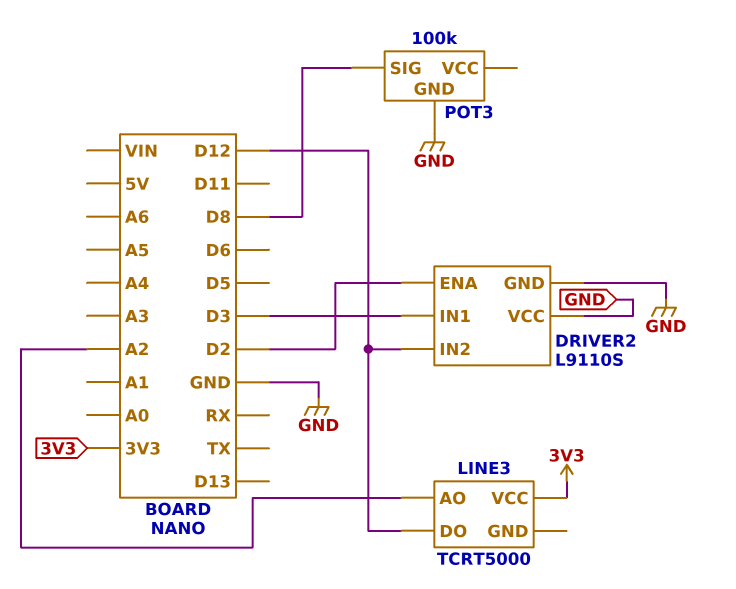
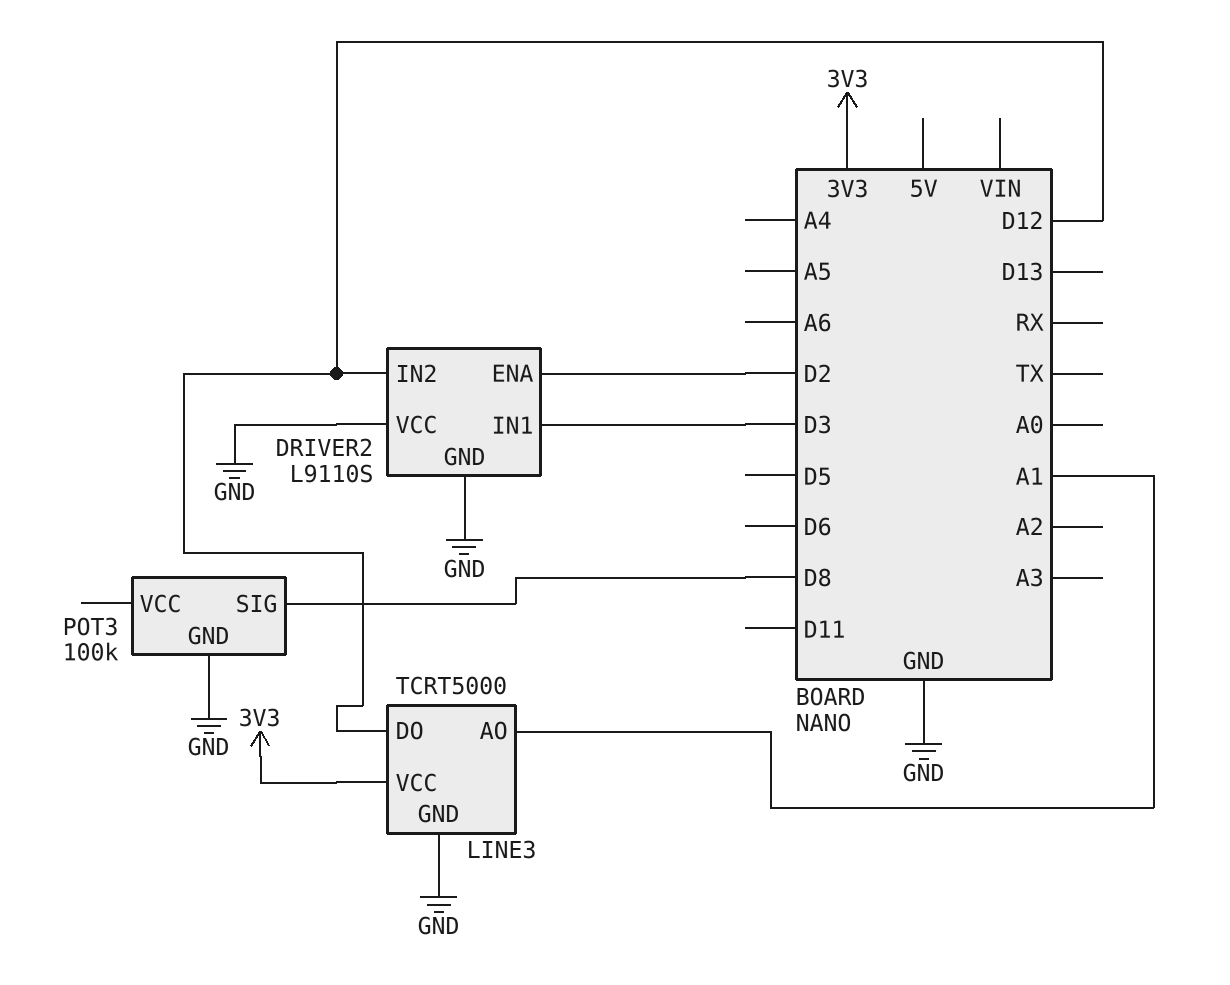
LINE3 pin AO: A2 -> A1
LINE3 pin GND: none -> GND

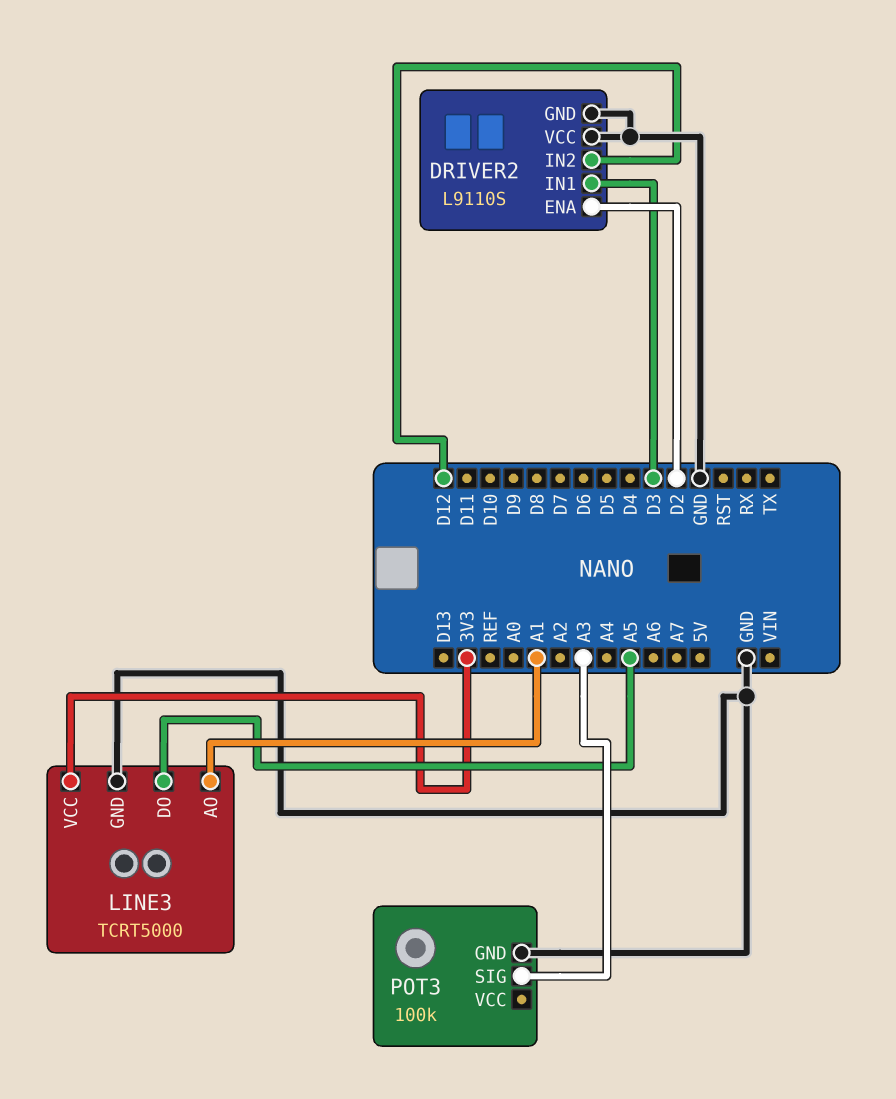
LINE3 pin DO: D12 -> A5
POT3 pin SIG: D8 -> A3

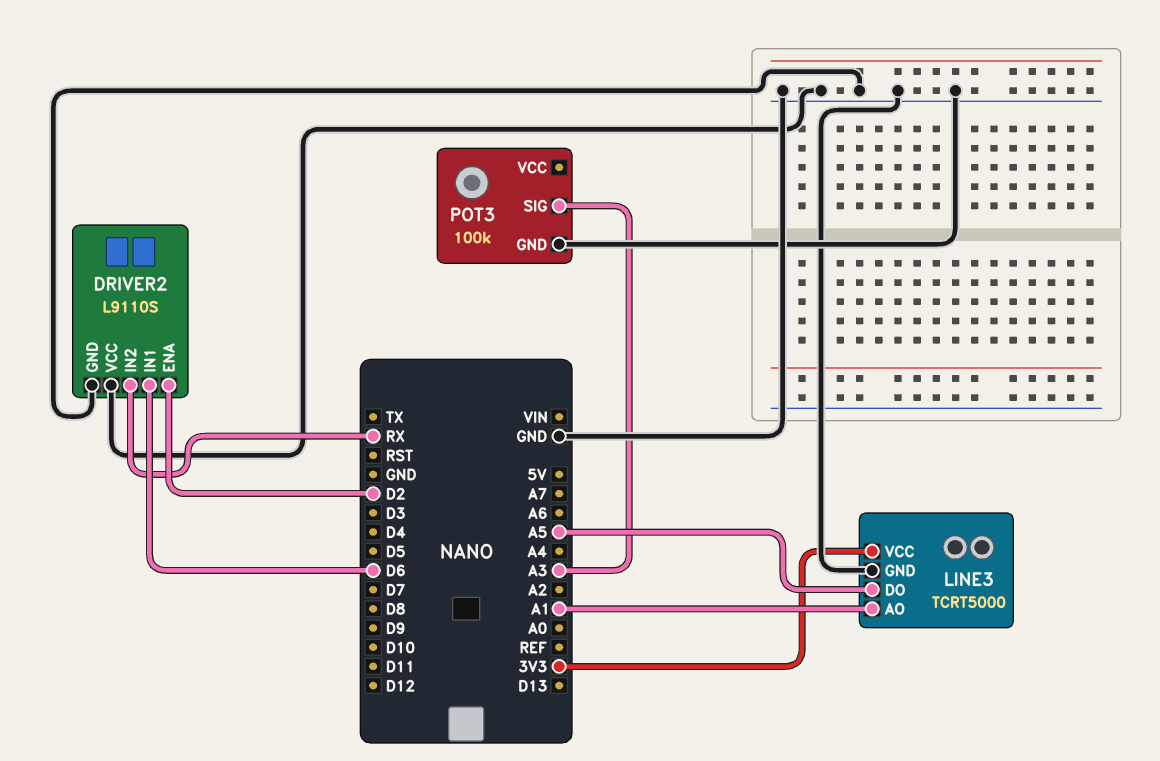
DRIVER2 pin IN1: D3 -> D6
DRIVER2 pin IN2: D12 -> RX

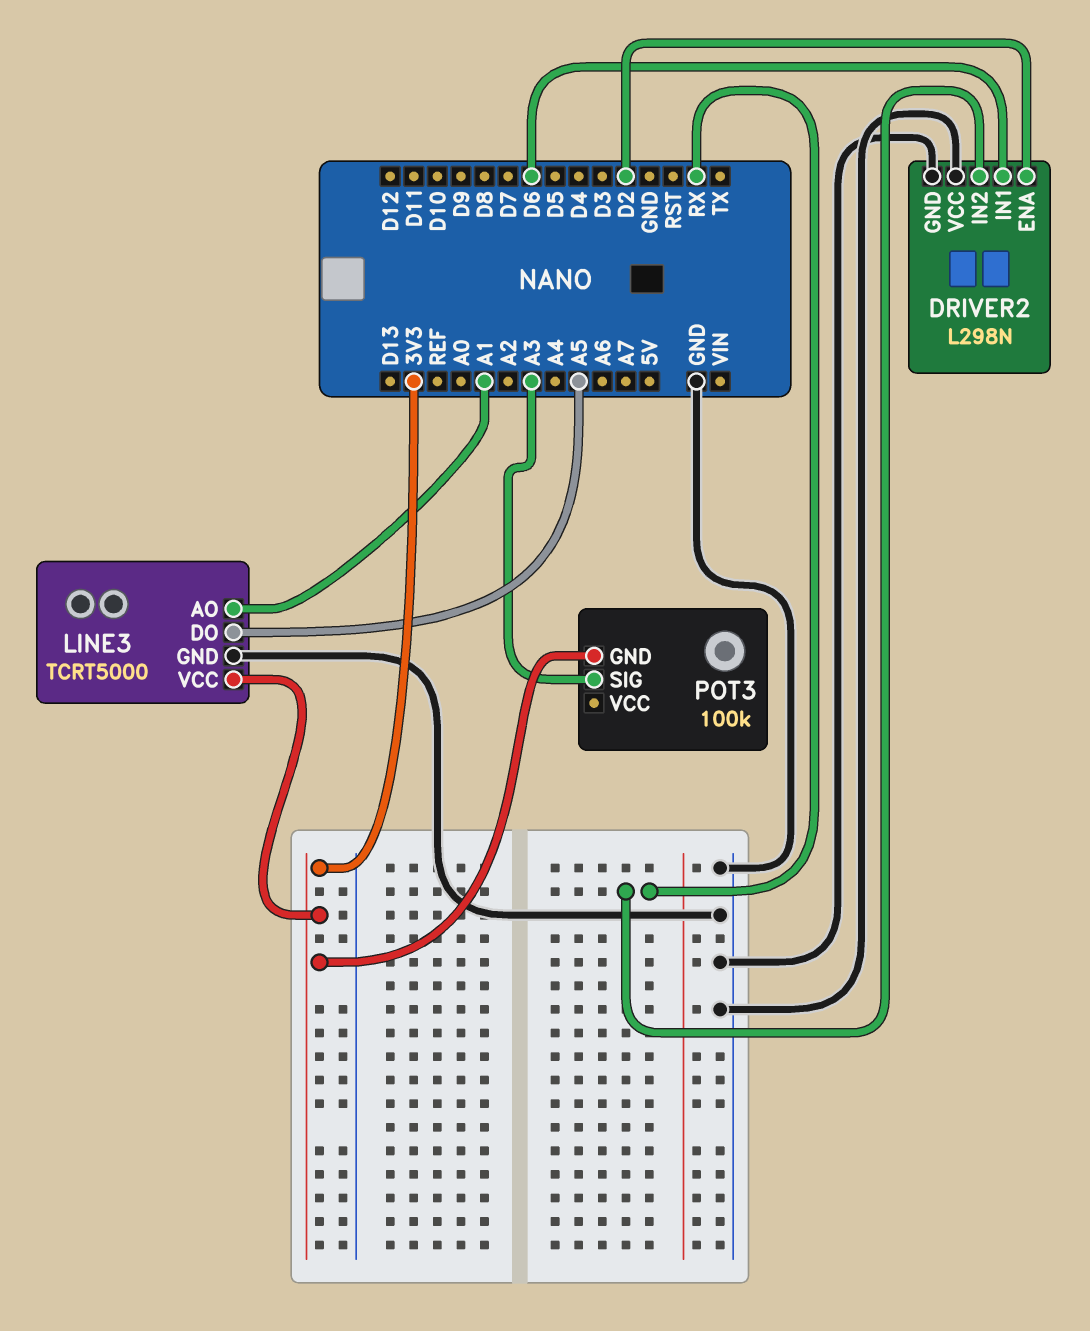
DRIVER2: L9110S -> L298N
POT3 pin GND: GND -> 3V3

